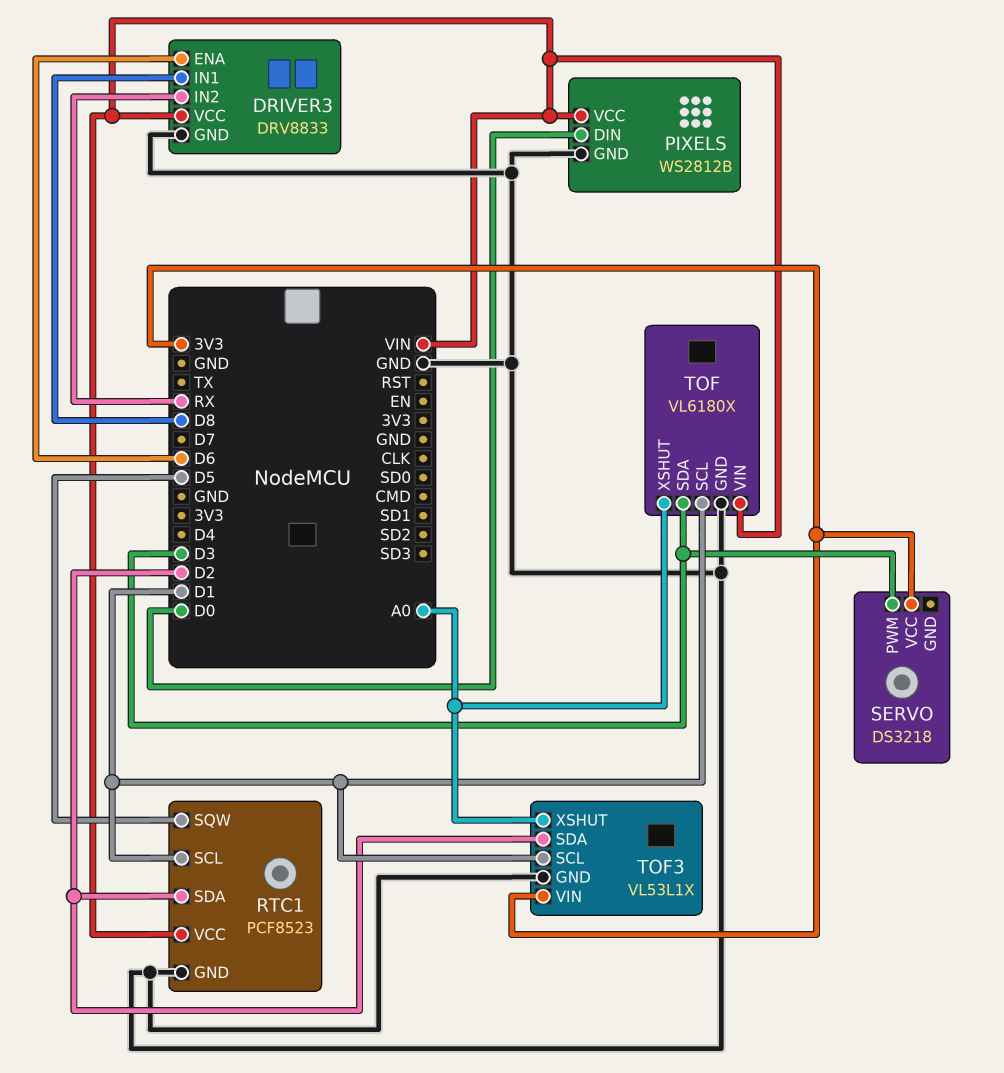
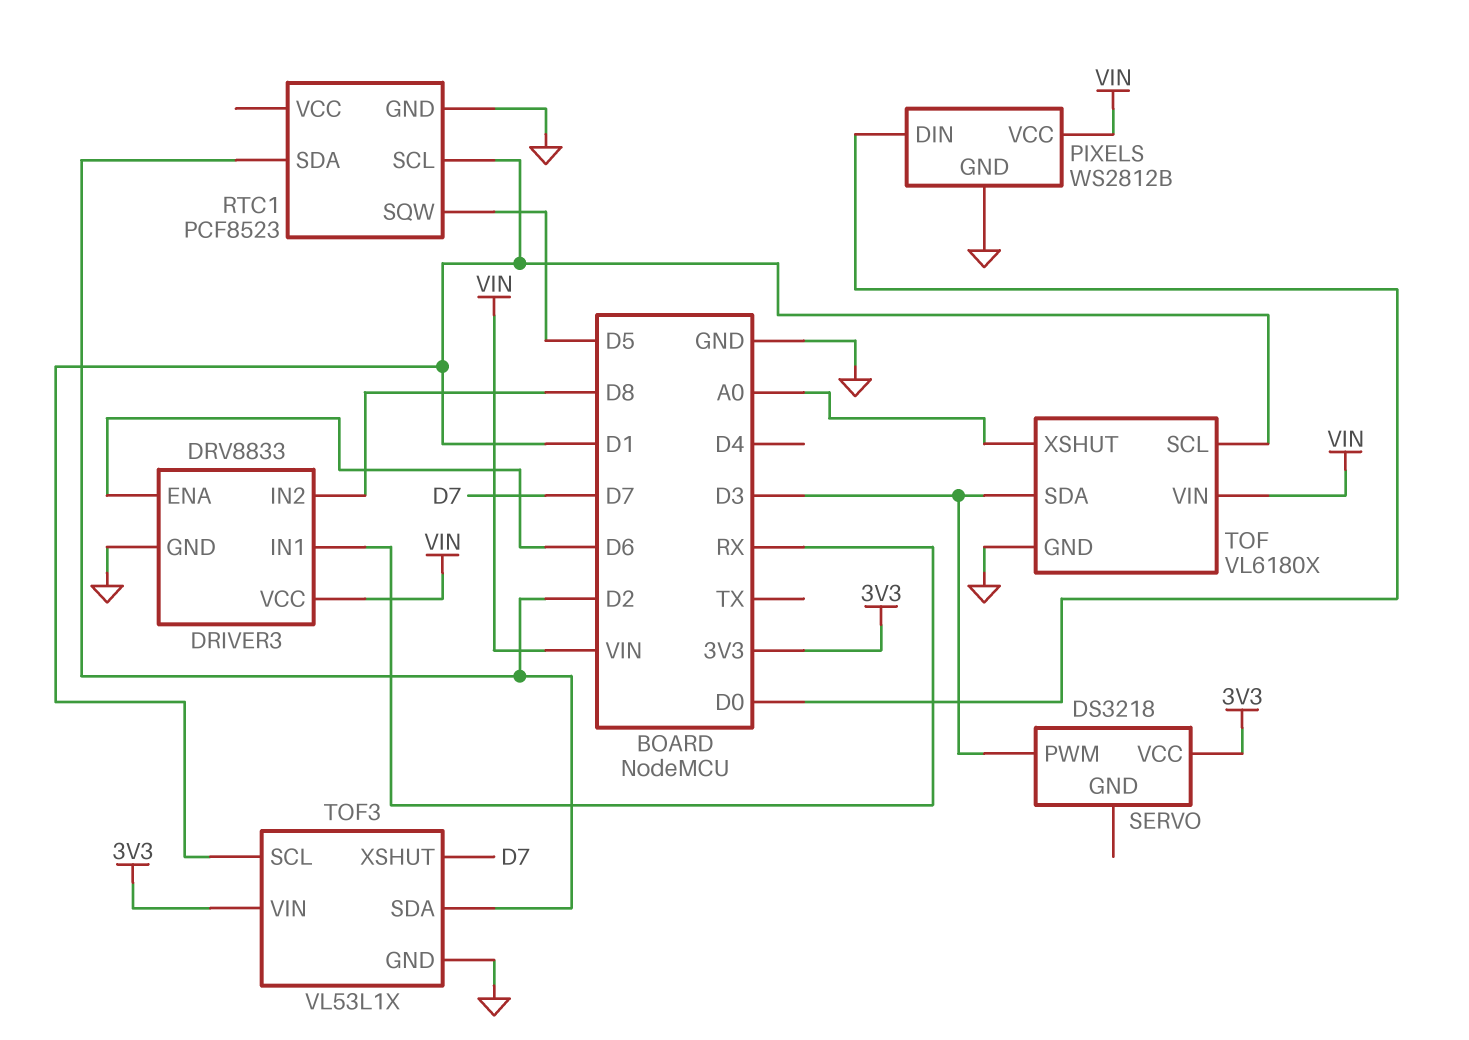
DRIVER3 pin IN1: D8 -> RX
DRIVER3 pin IN2: RX -> D8
RTC1 pin VCC: VIN -> none
TOF3 pin XSHUT: A0 -> D7

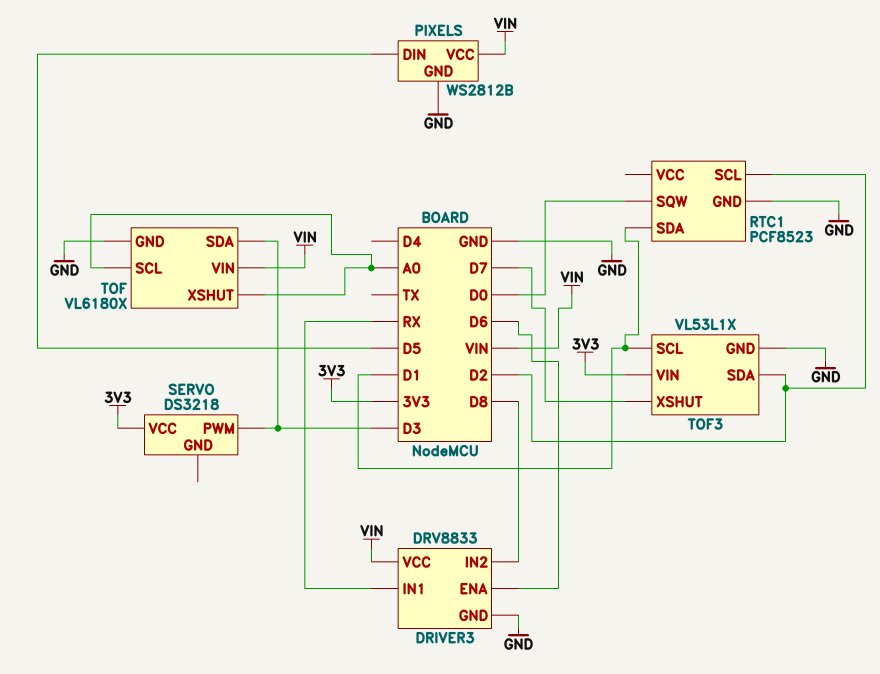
PIXELS pin DIN: D0 -> D5
RTC1 pin SCL: D1 -> D2
RTC1 pin SDA: D2 -> D1
RTC1 pin SQW: D5 -> D0
TOF pin SCL: D1 -> A0

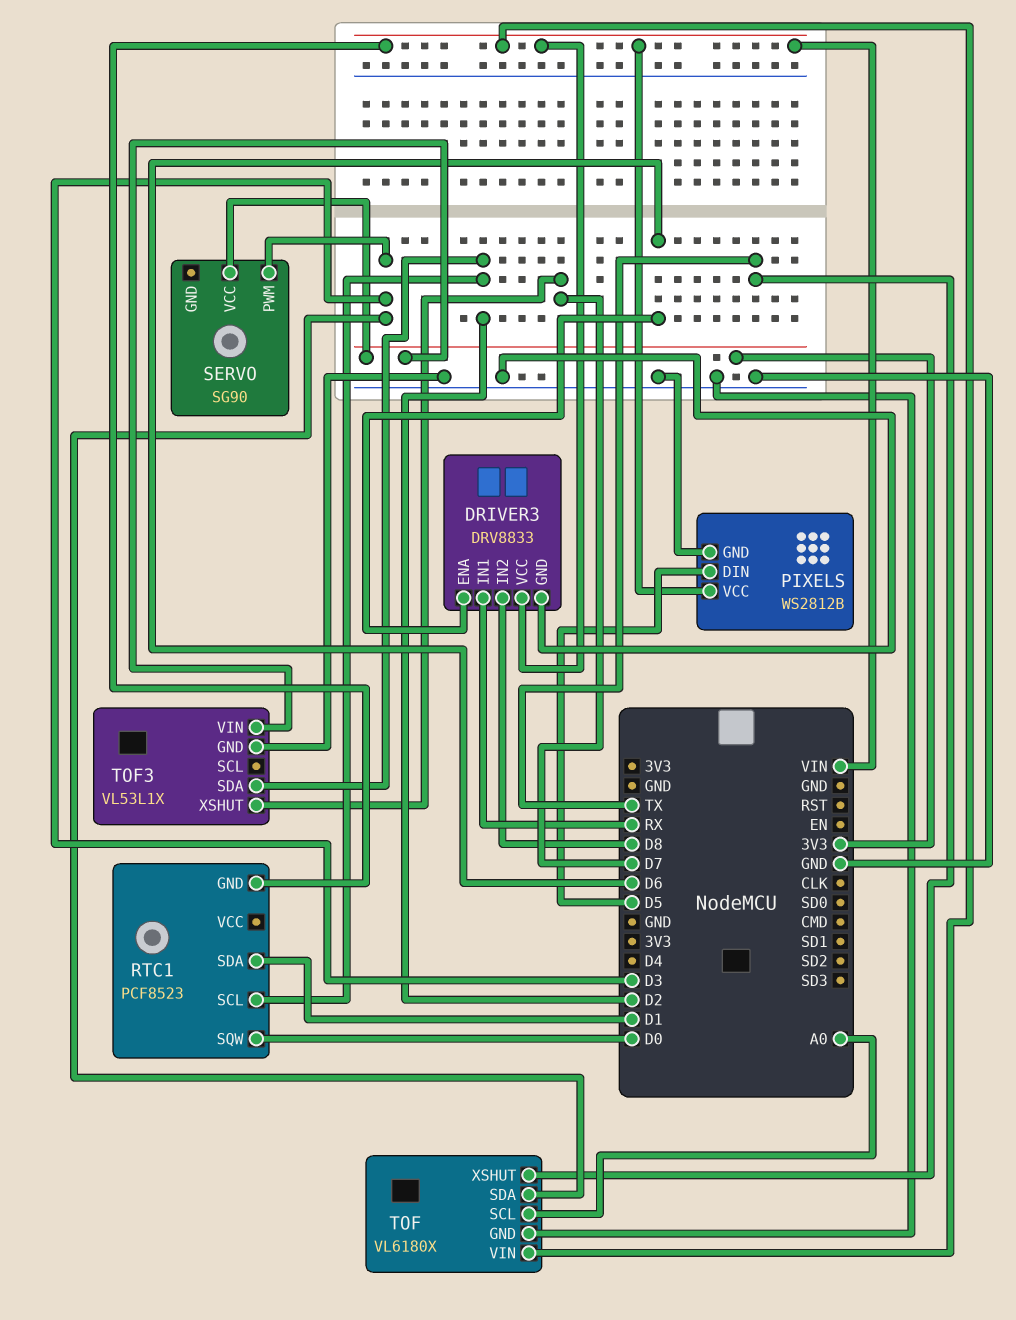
RTC1 pin GND: GND -> VIN
SERVO: DS3218 -> SG90
TOF pin XSHUT: A0 -> TX
TOF3 pin SCL: D1 -> none

